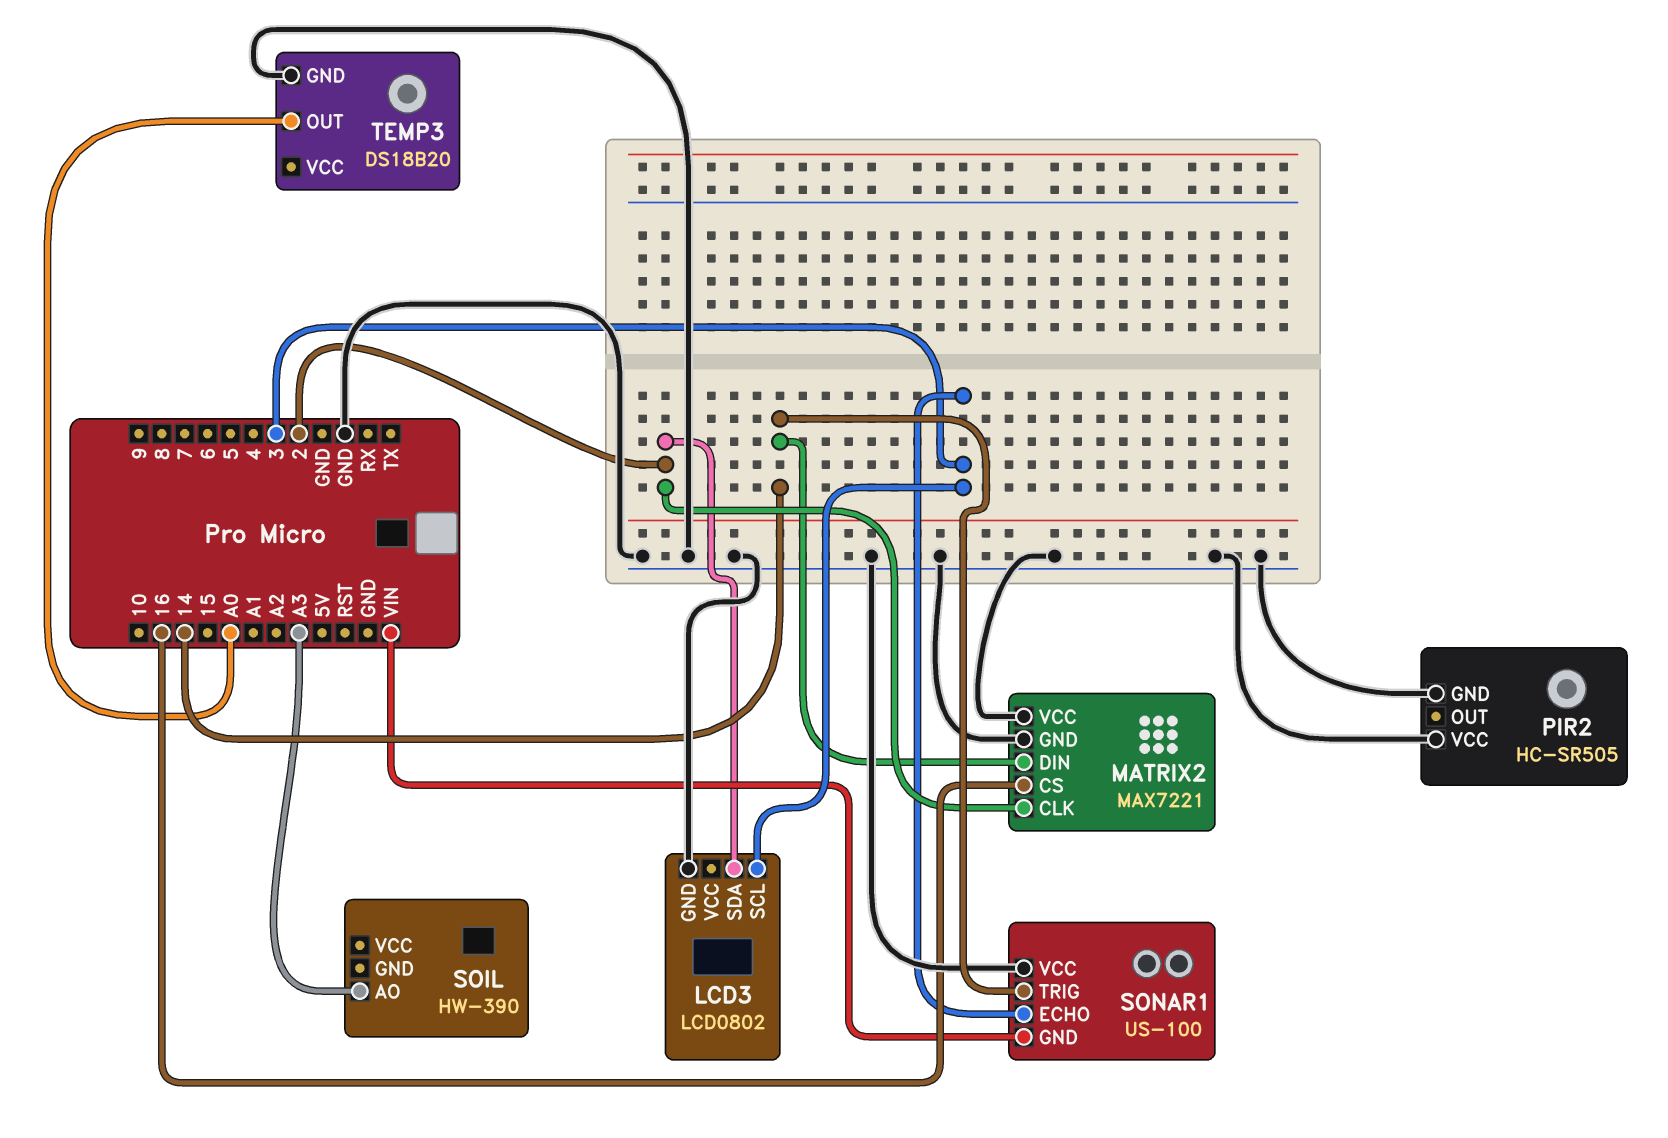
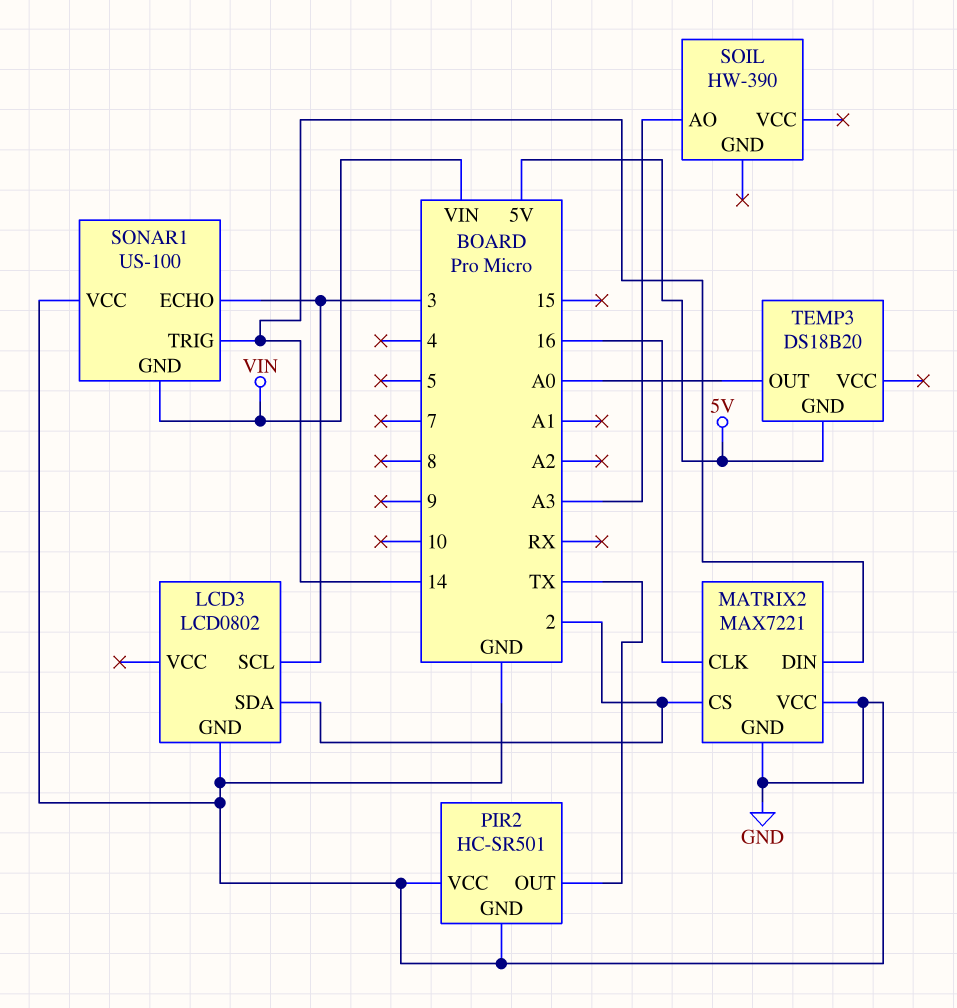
MATRIX2 pin CLK: 2 -> 16
MATRIX2 pin CS: 16 -> 2
PIR2: HC-SR505 -> HC-SR501
PIR2 pin OUT: none -> TX
TEMP3 pin GND: GND -> 5V

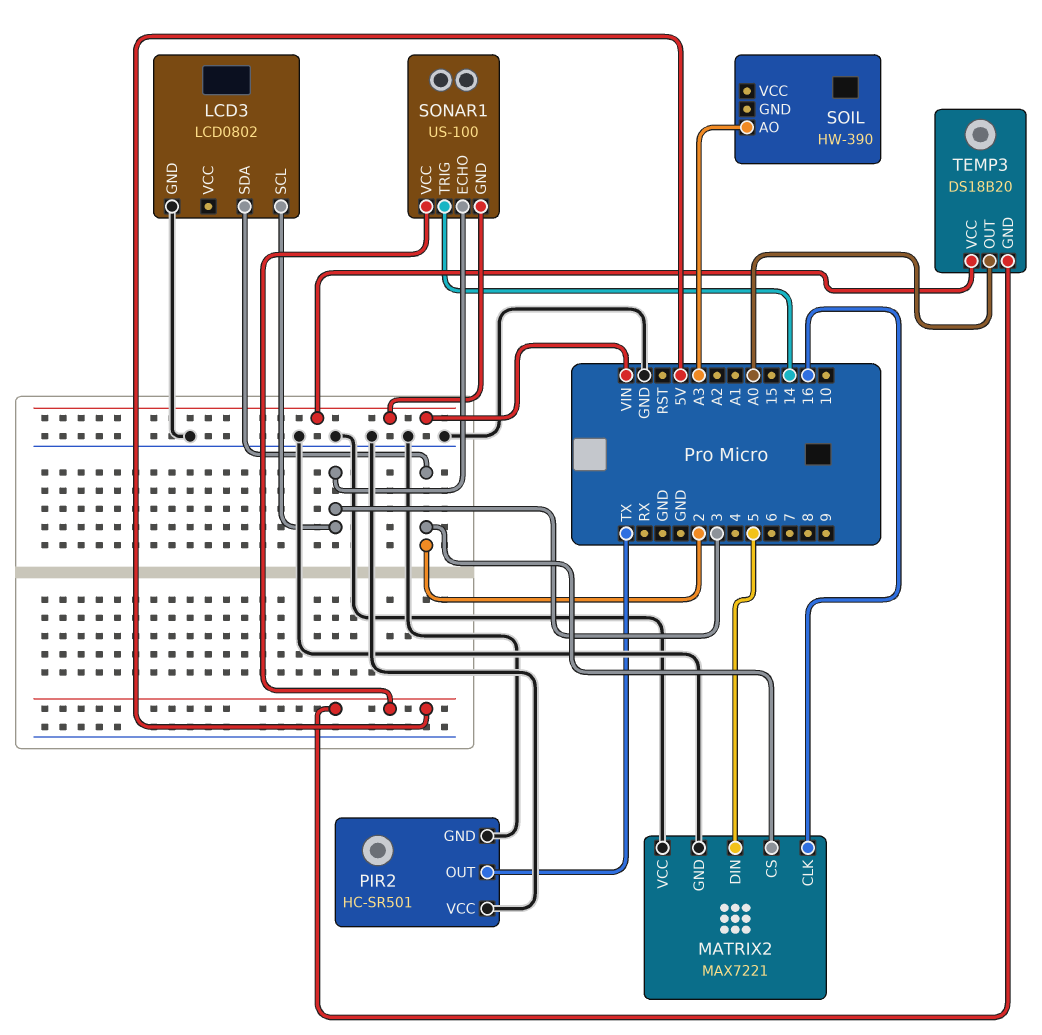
MATRIX2 pin DIN: 14 -> 5
SONAR1 pin VCC: GND -> 5V
TEMP3 pin VCC: none -> VIN

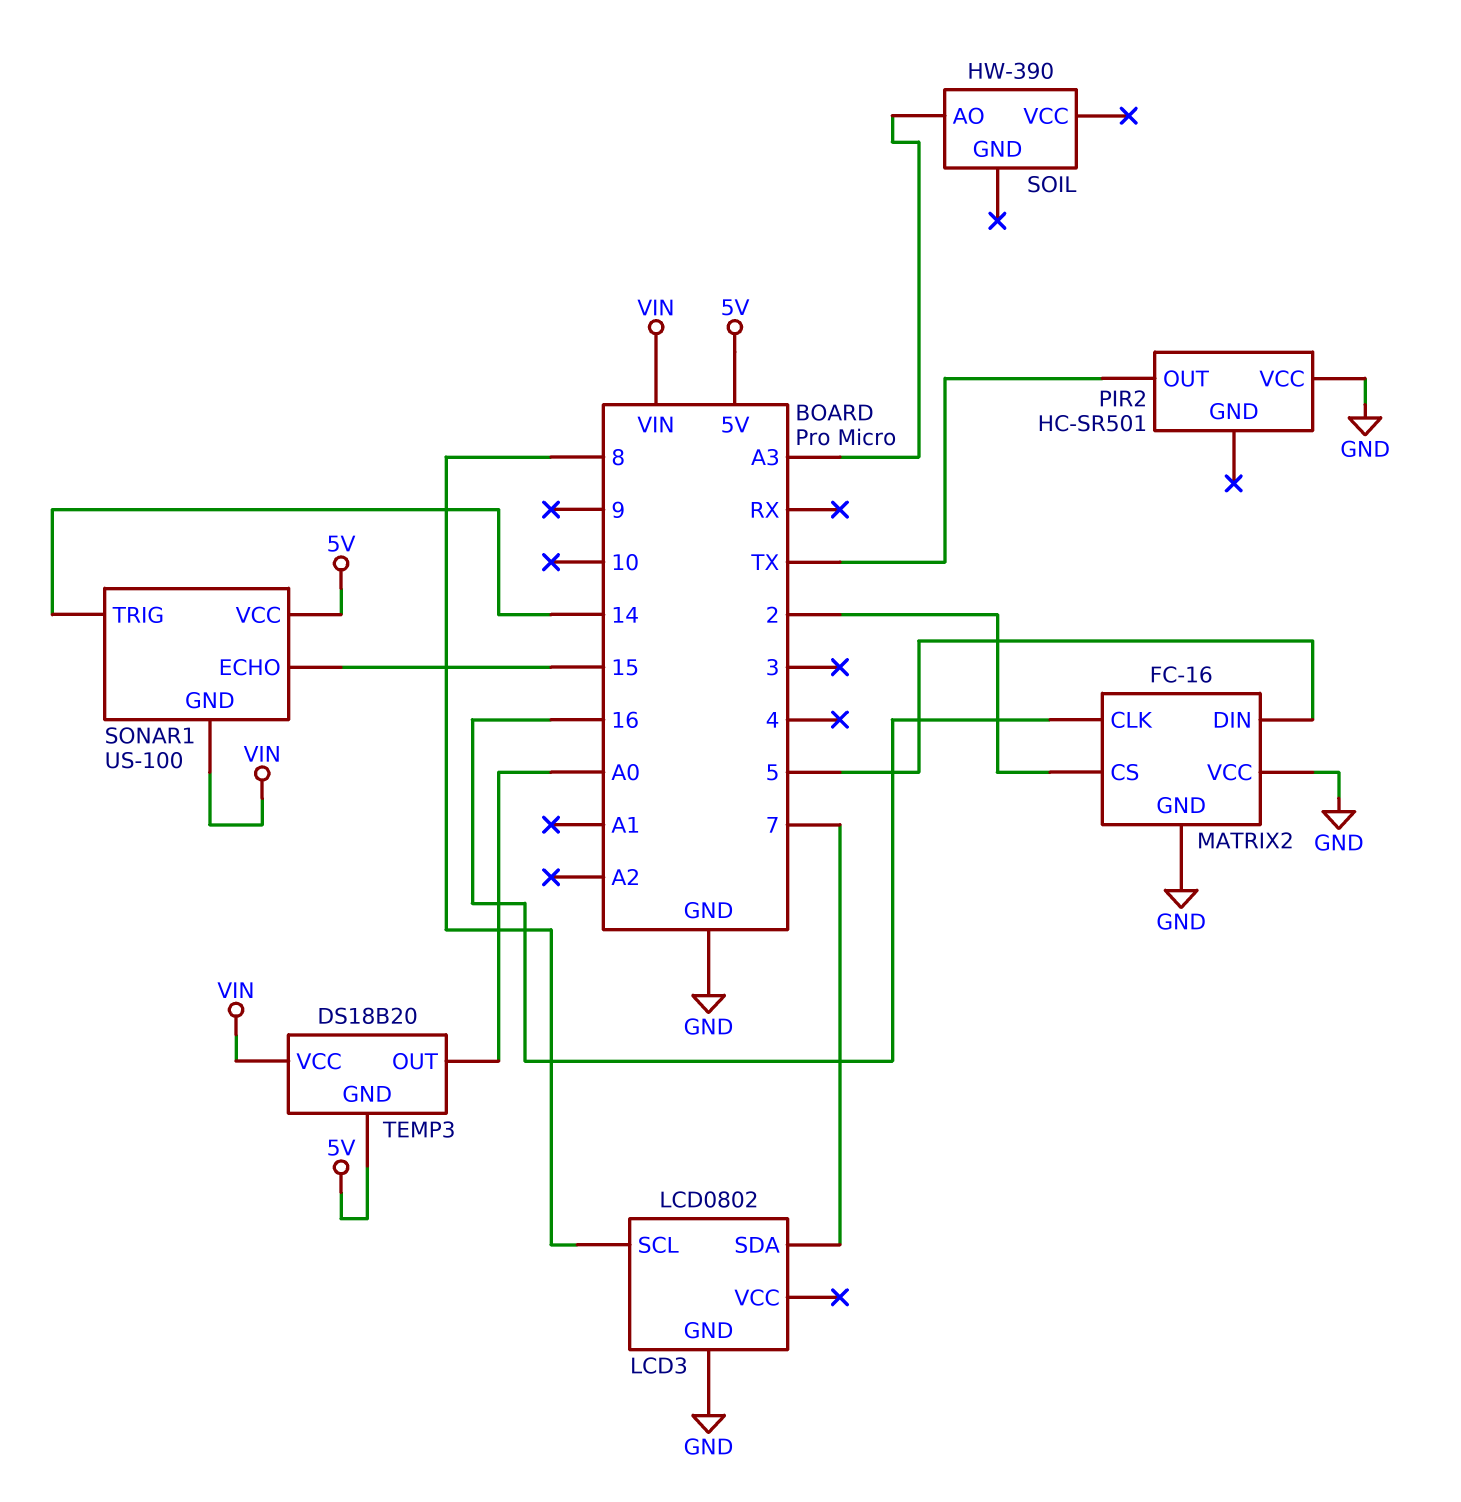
LCD3 pin SCL: 3 -> 8
LCD3 pin SDA: 2 -> 7
MATRIX2: MAX7221 -> FC-16
PIR2 pin GND: GND -> none
SONAR1 pin ECHO: 3 -> 15

